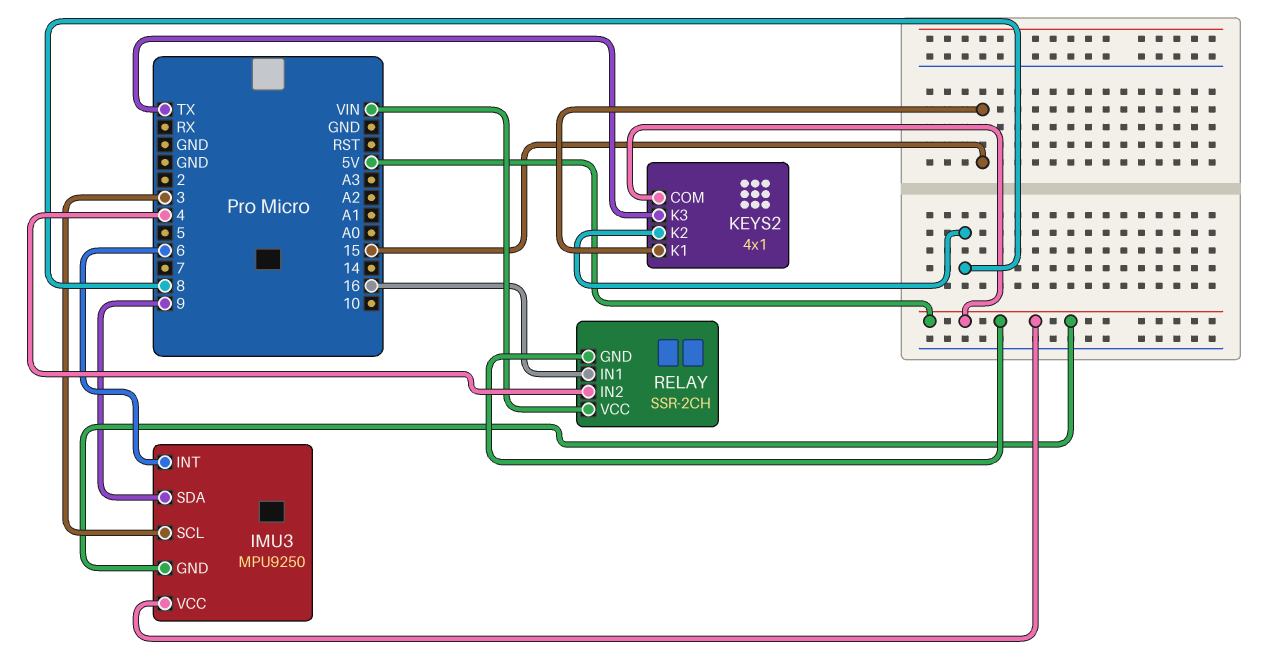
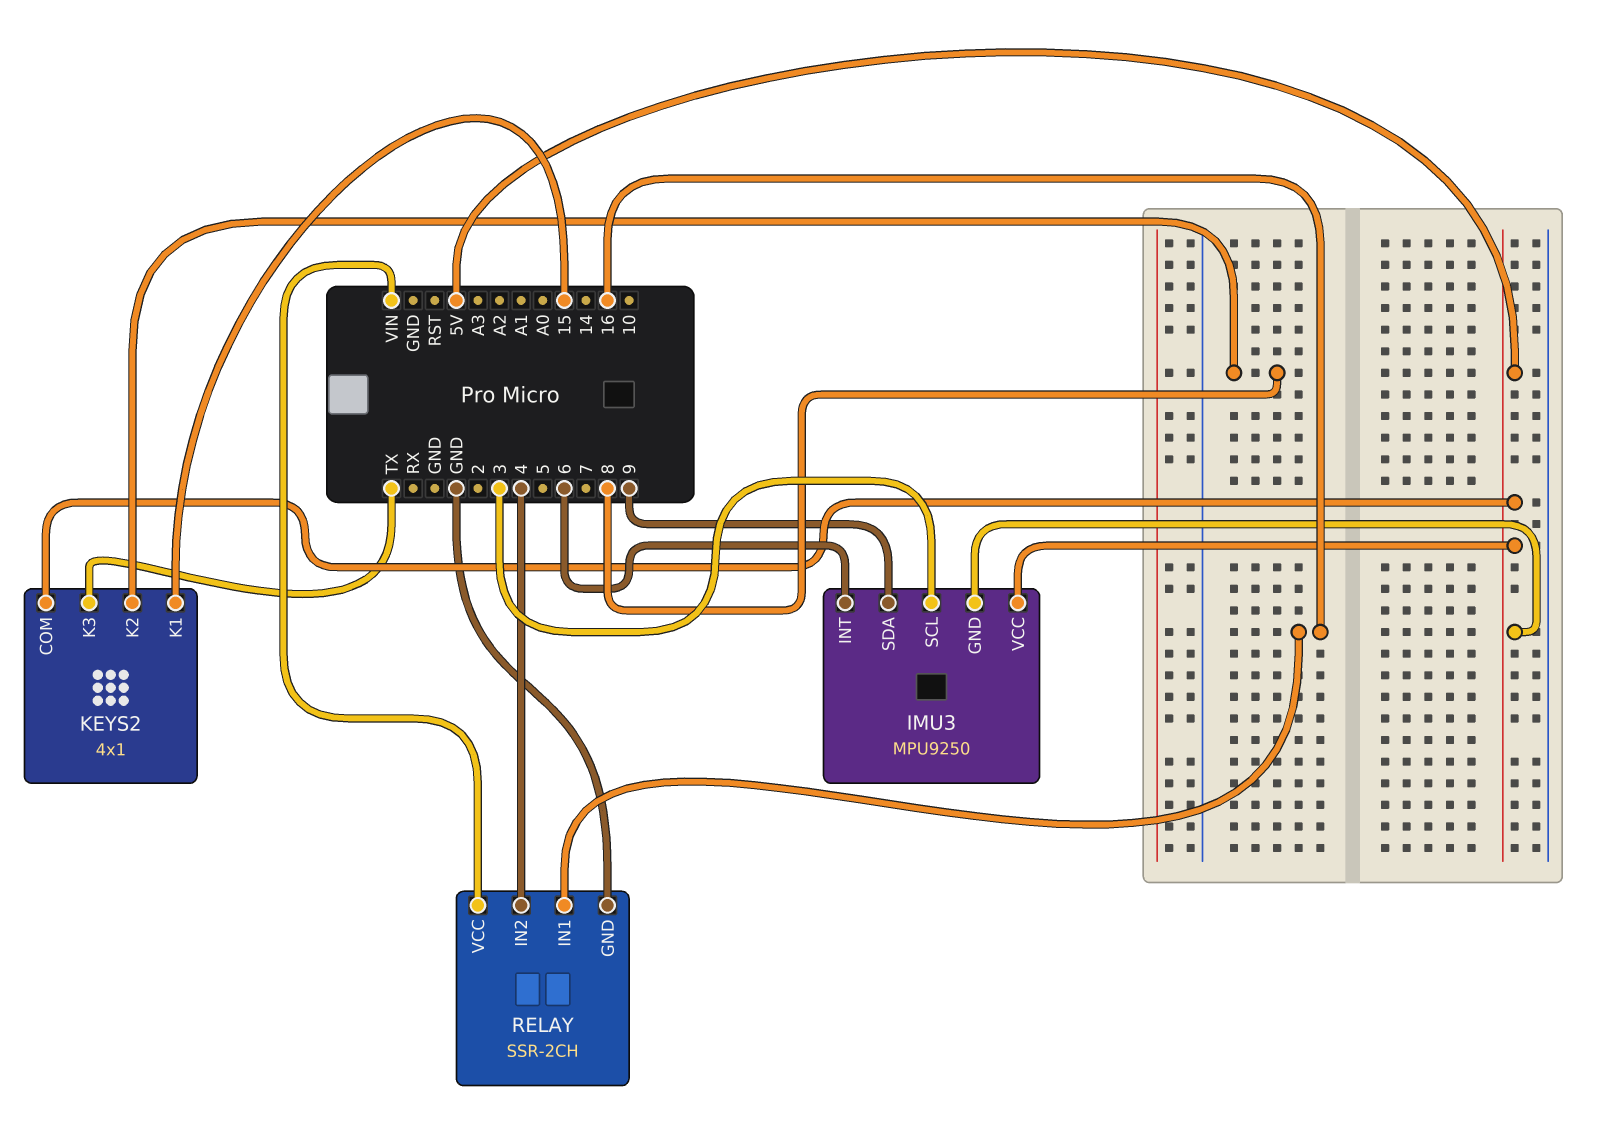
RELAY pin GND: 5V -> GND

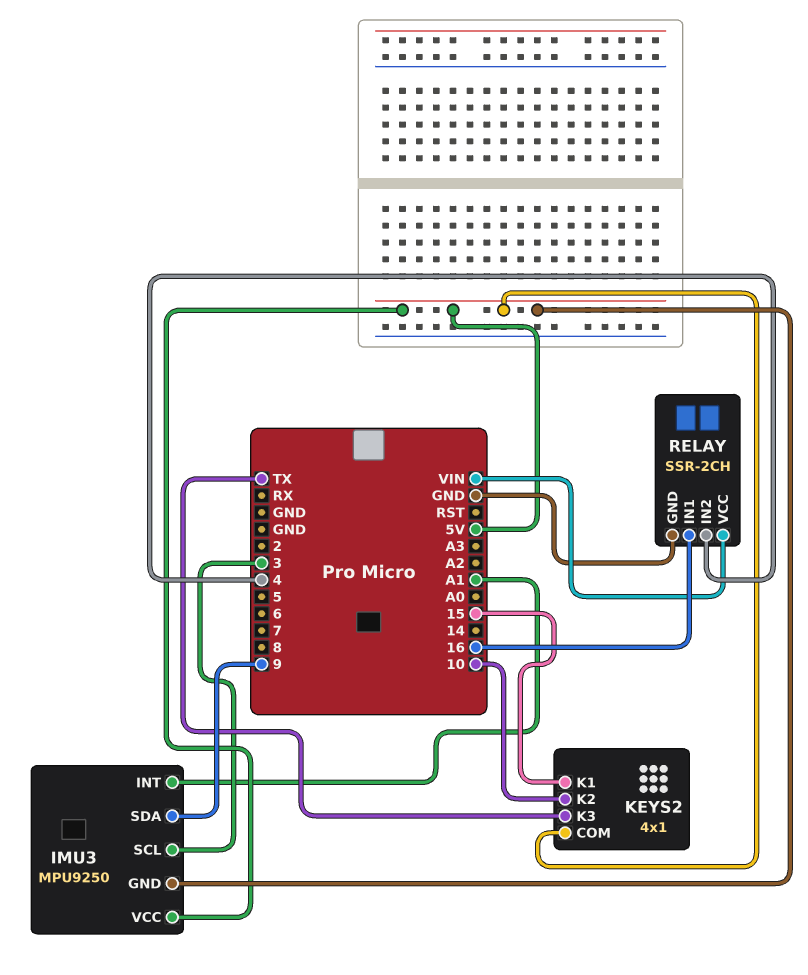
IMU3 pin INT: 6 -> A1
KEYS2 pin K2: 8 -> 10

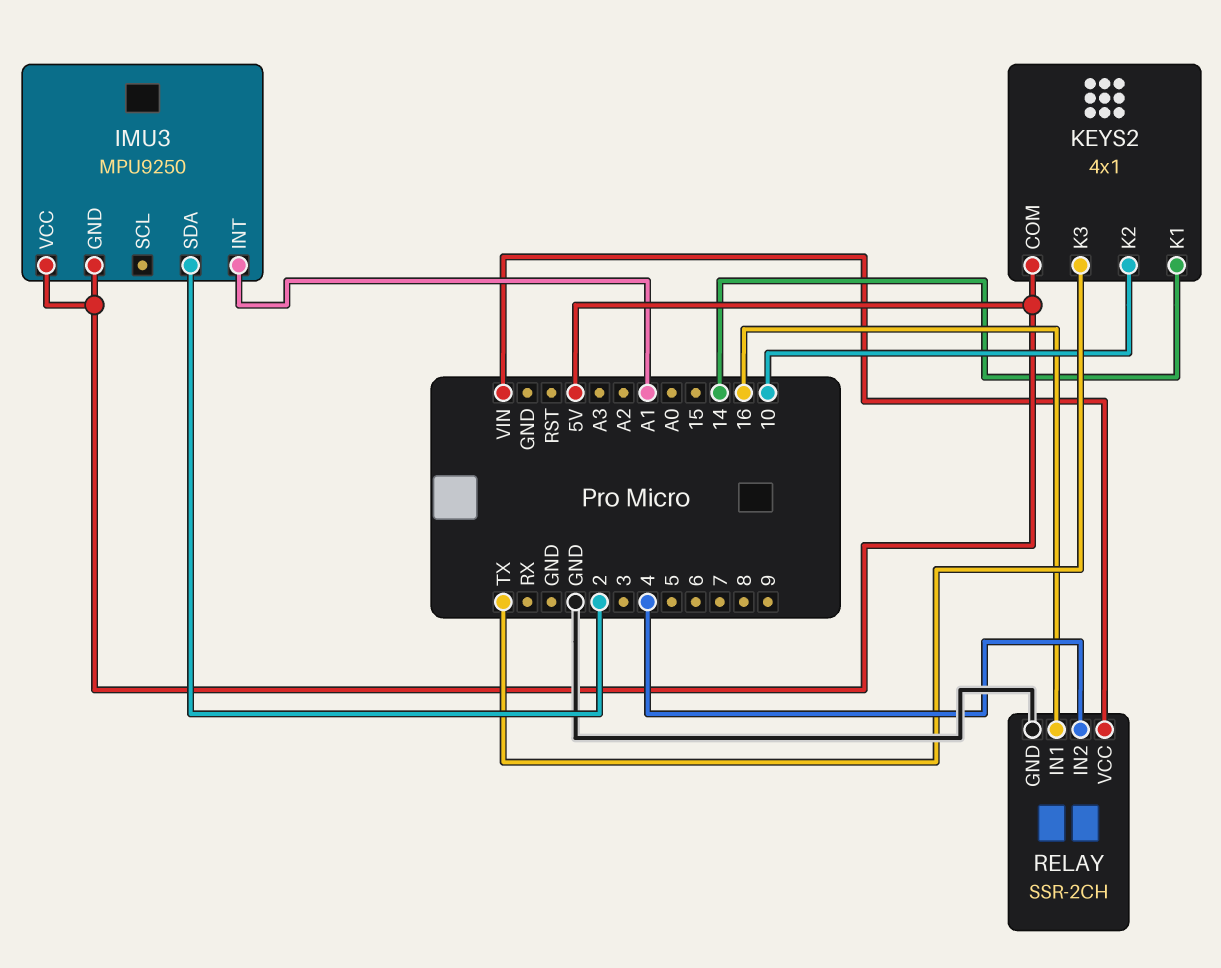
IMU3 pin SCL: 3 -> none
IMU3 pin SDA: 9 -> 2
KEYS2 pin K1: 15 -> 14

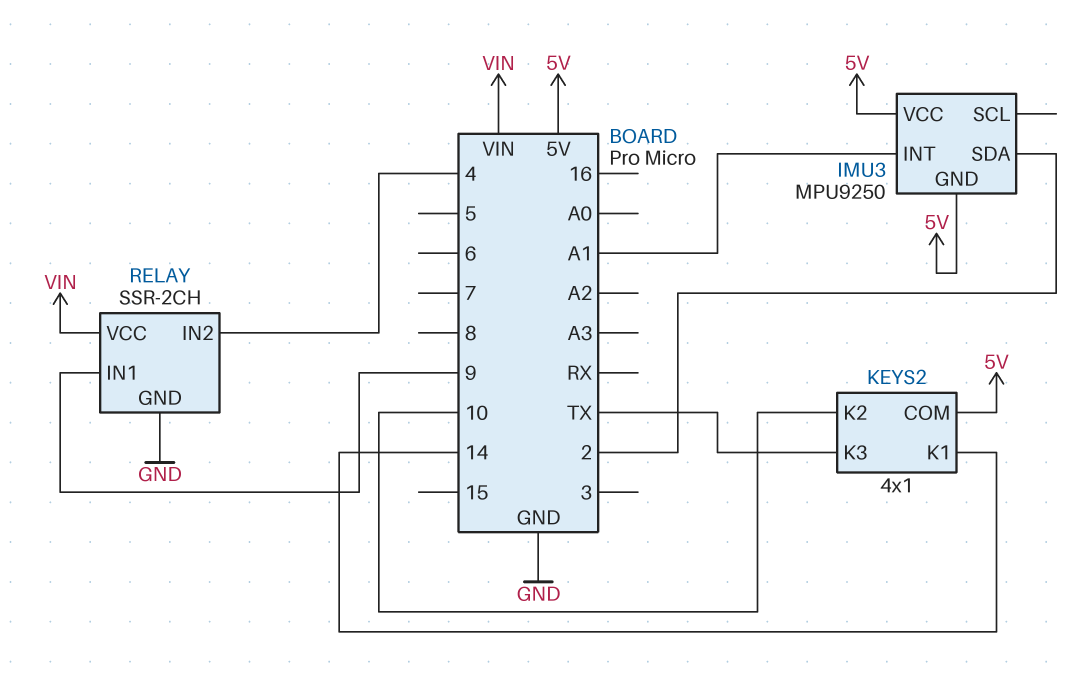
RELAY pin IN1: 16 -> 9

